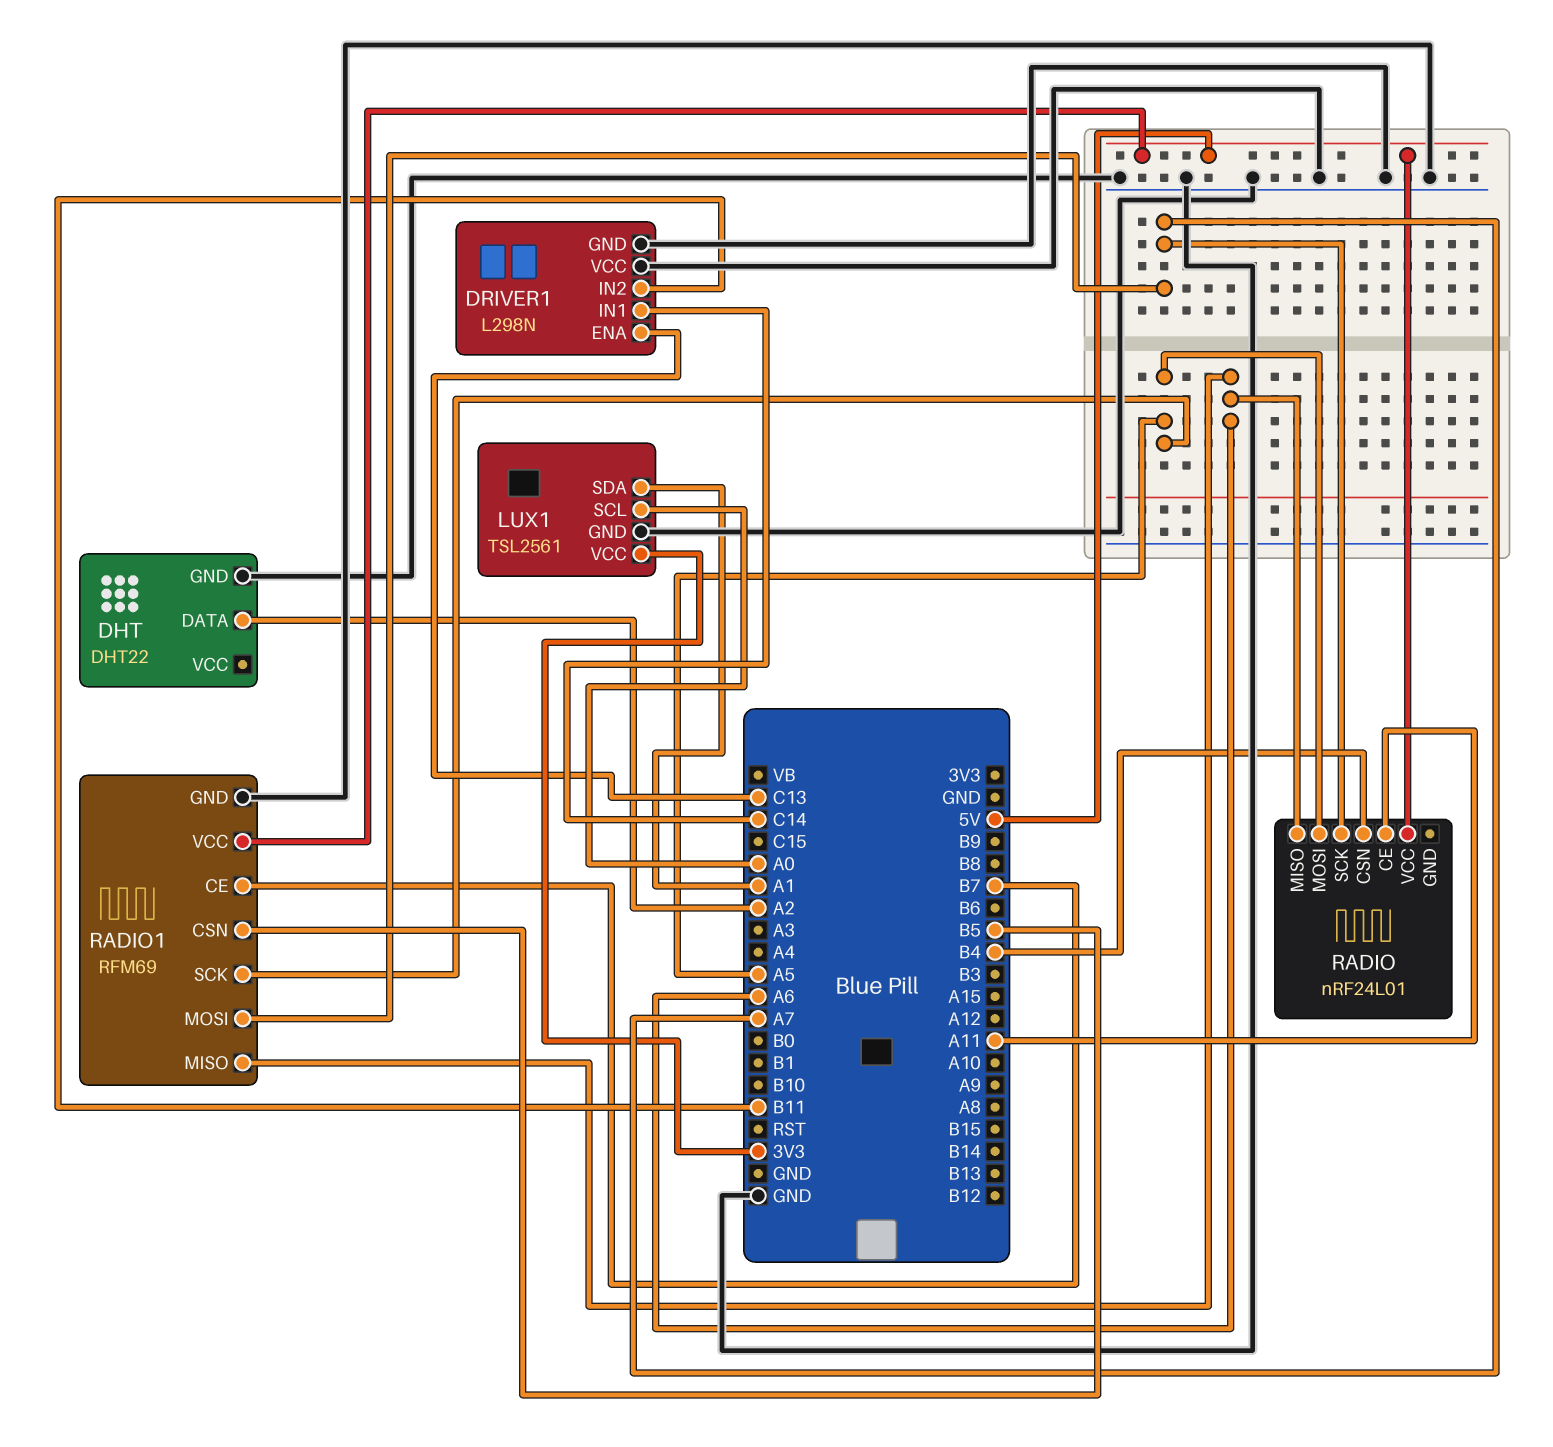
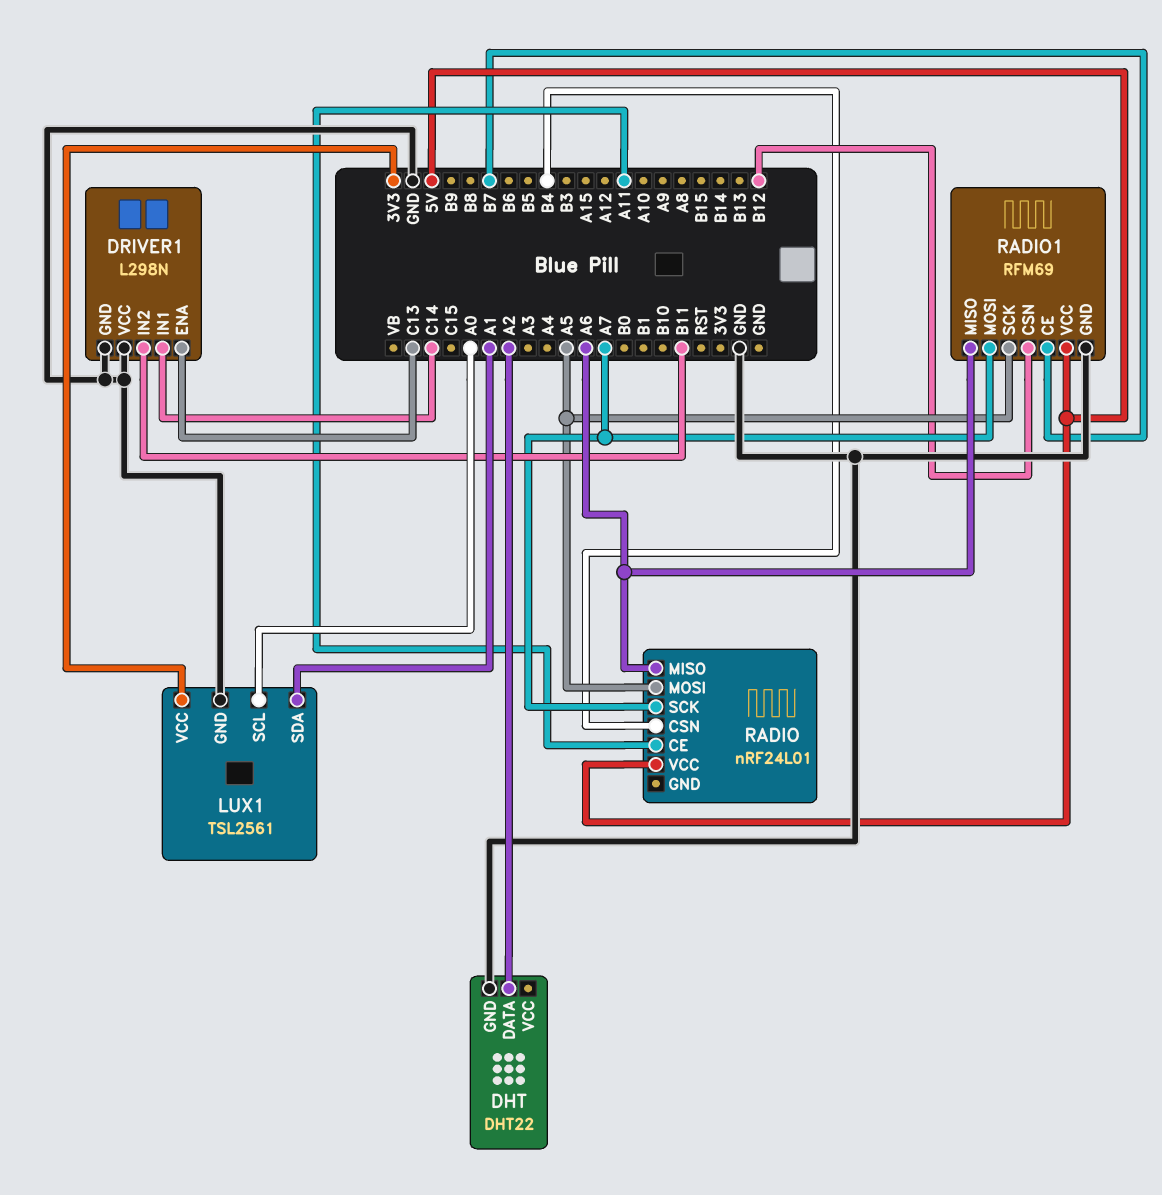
RADIO1 pin CSN: B5 -> B12

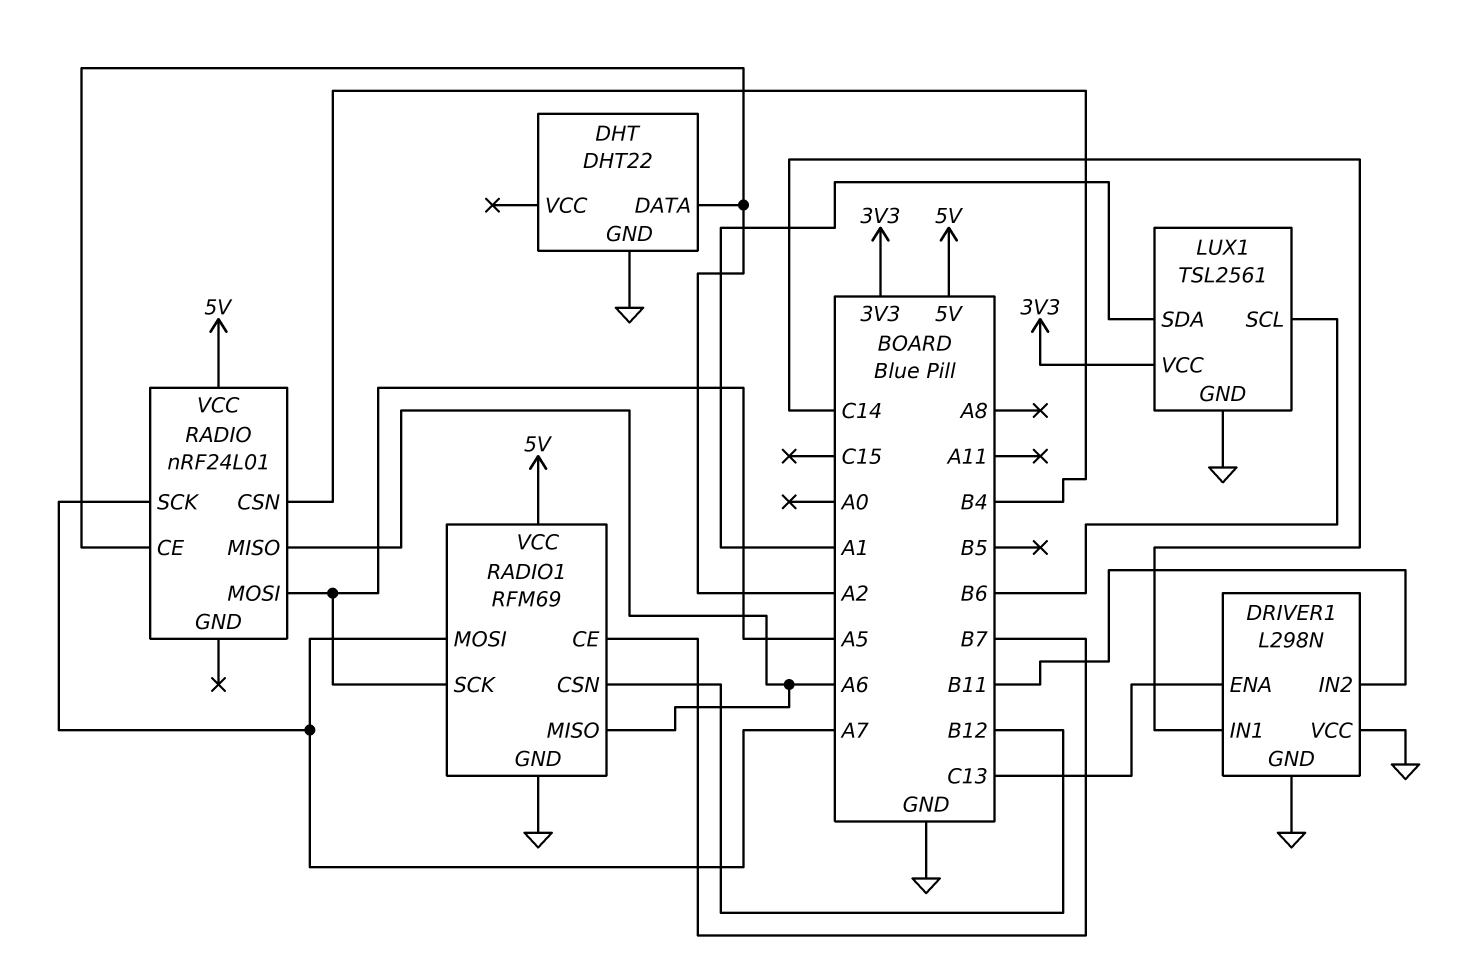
LUX1 pin SCL: A0 -> B6
RADIO pin CE: A11 -> A2

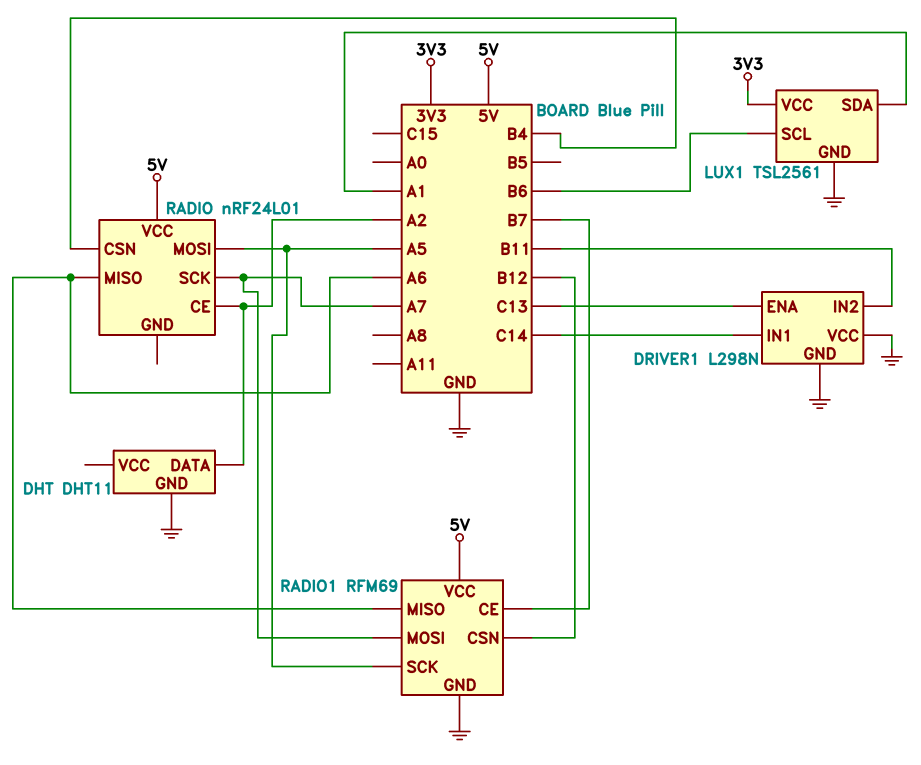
DHT: DHT22 -> DHT11

